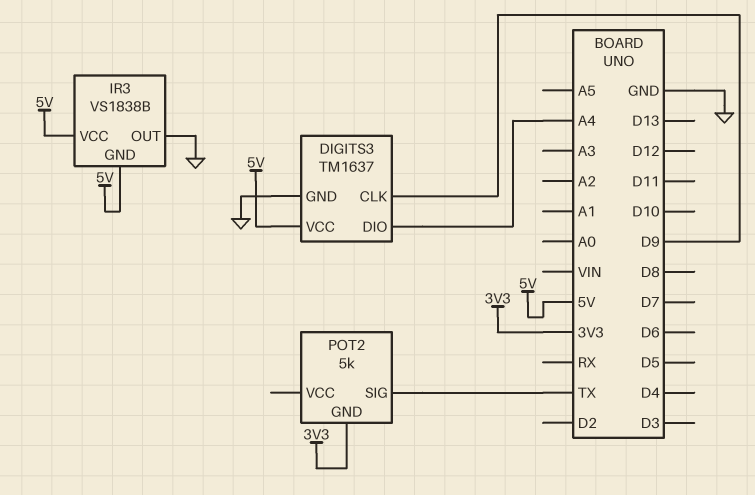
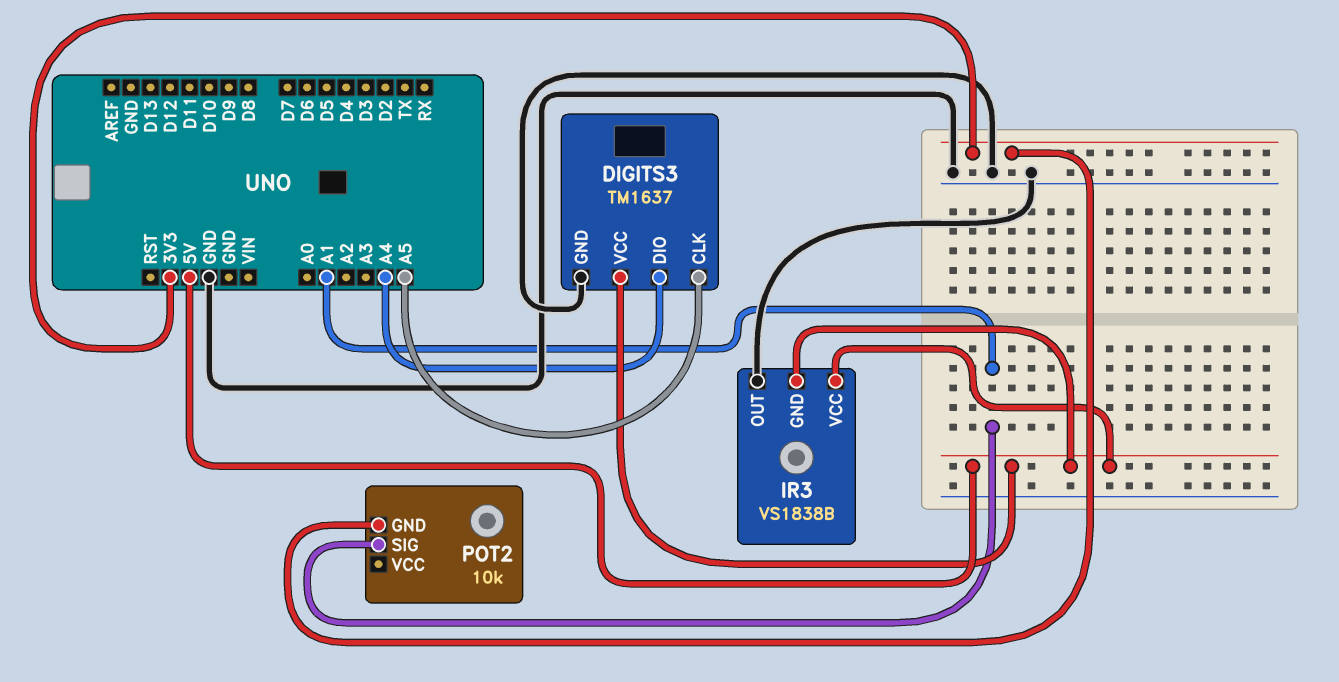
DIGITS3 pin CLK: D9 -> A5
POT2: 5k -> 10k
POT2 pin SIG: TX -> A1

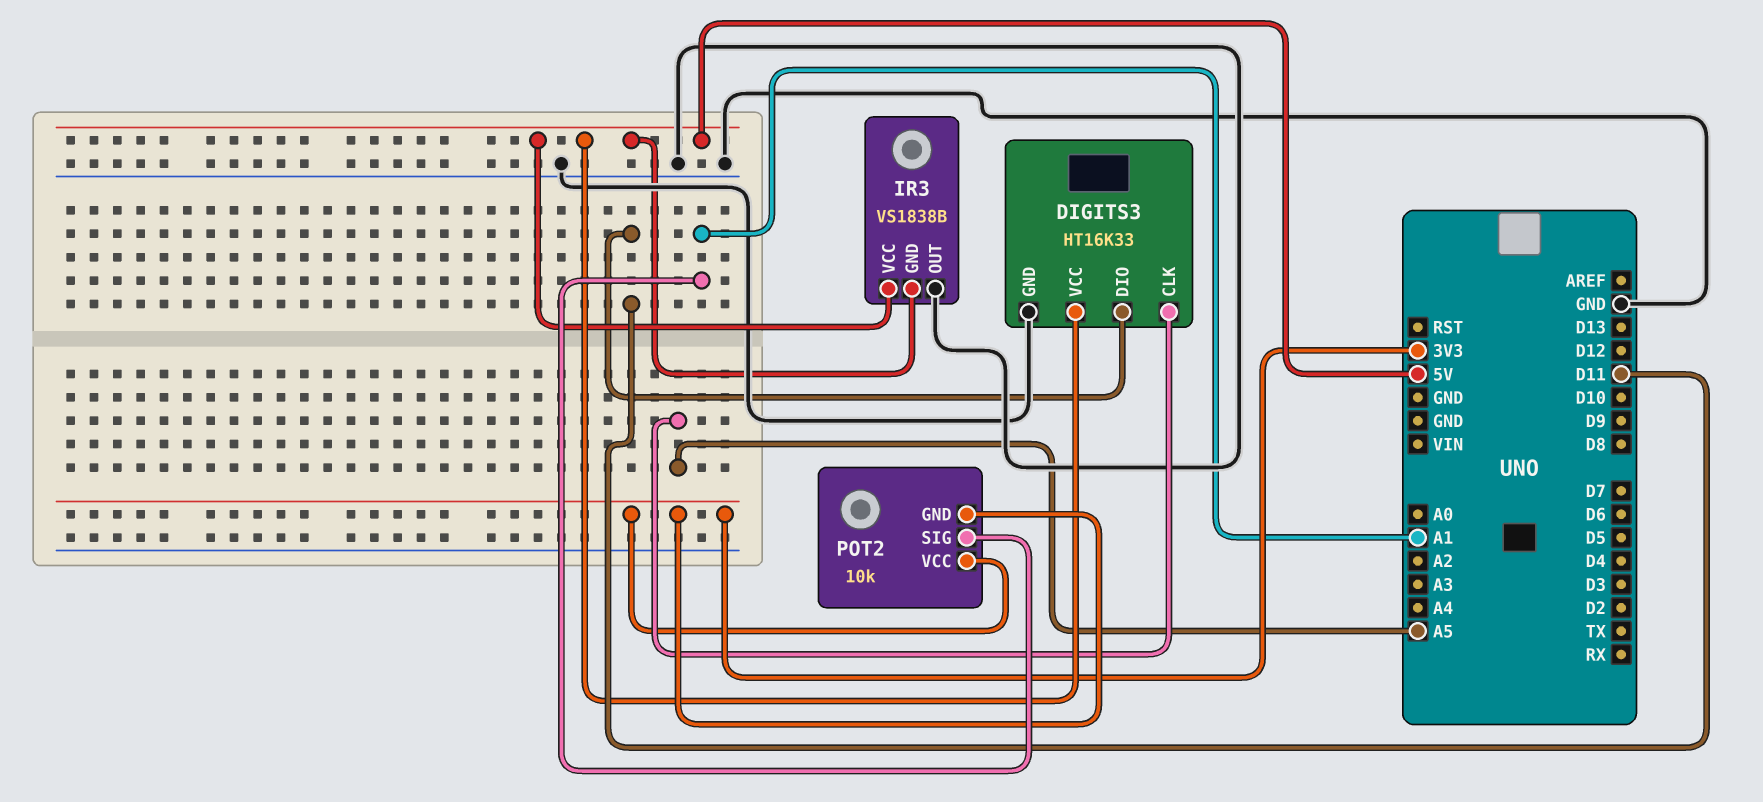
DIGITS3: TM1637 -> HT16K33
DIGITS3 pin DIO: A4 -> D11
POT2 pin VCC: none -> 3V3

